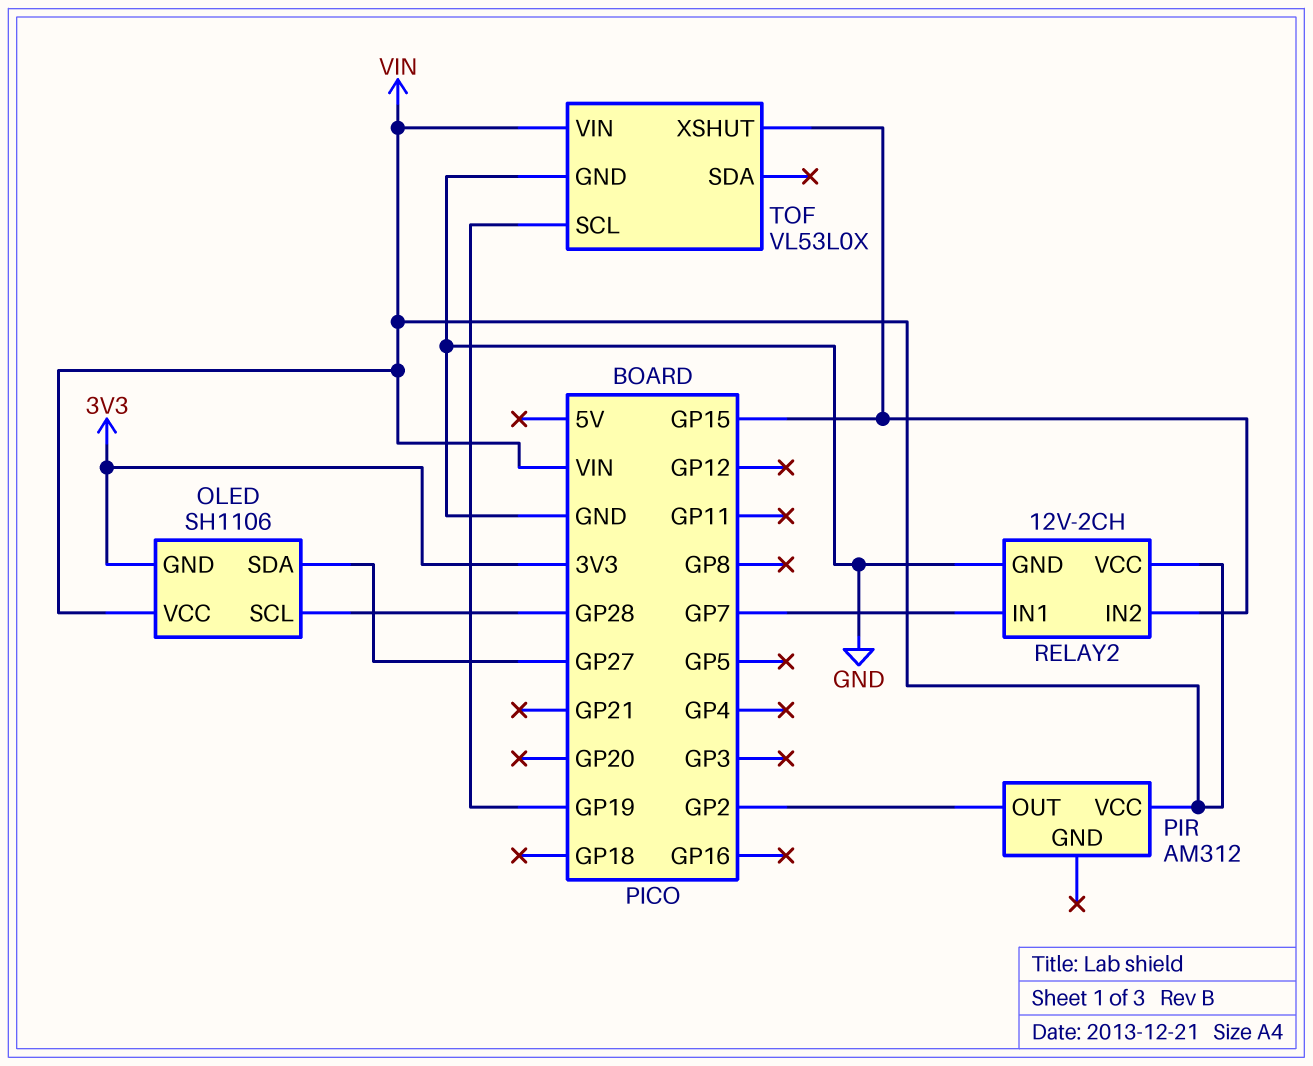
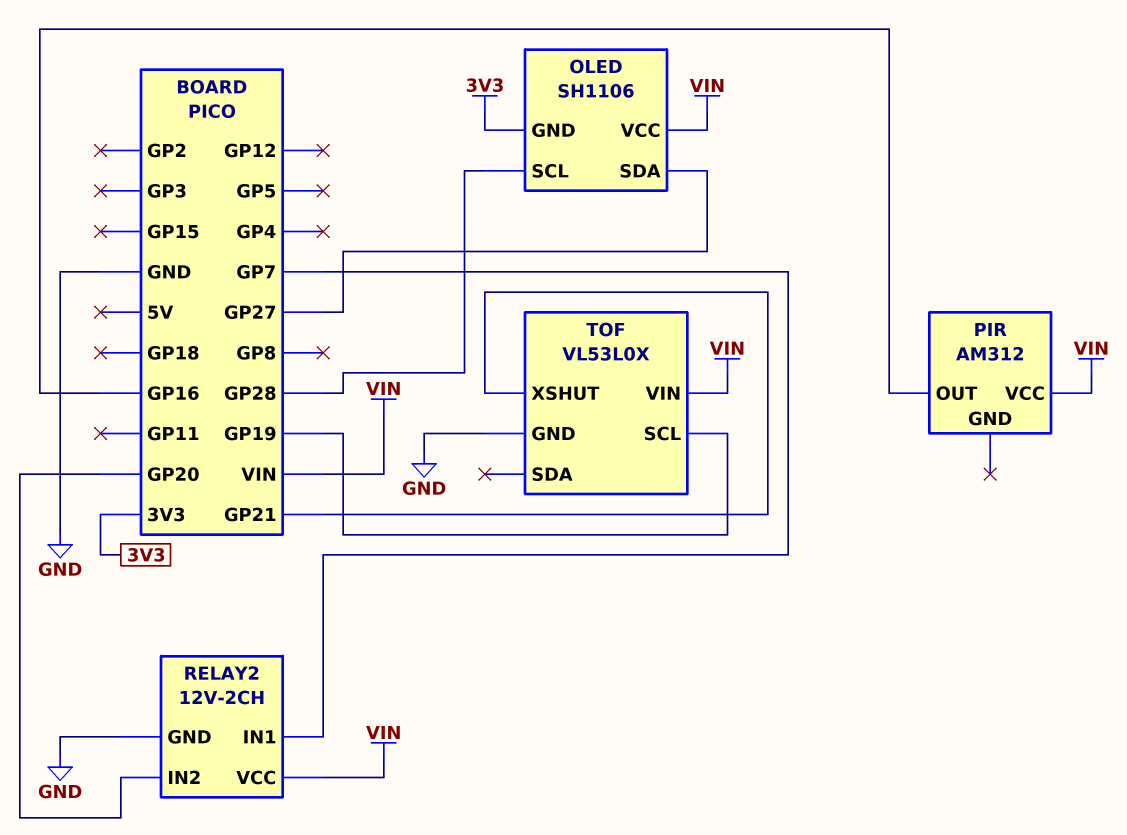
PIR pin OUT: GP2 -> GP16
RELAY2 pin IN2: GP15 -> GP20
TOF pin XSHUT: GP15 -> GP21

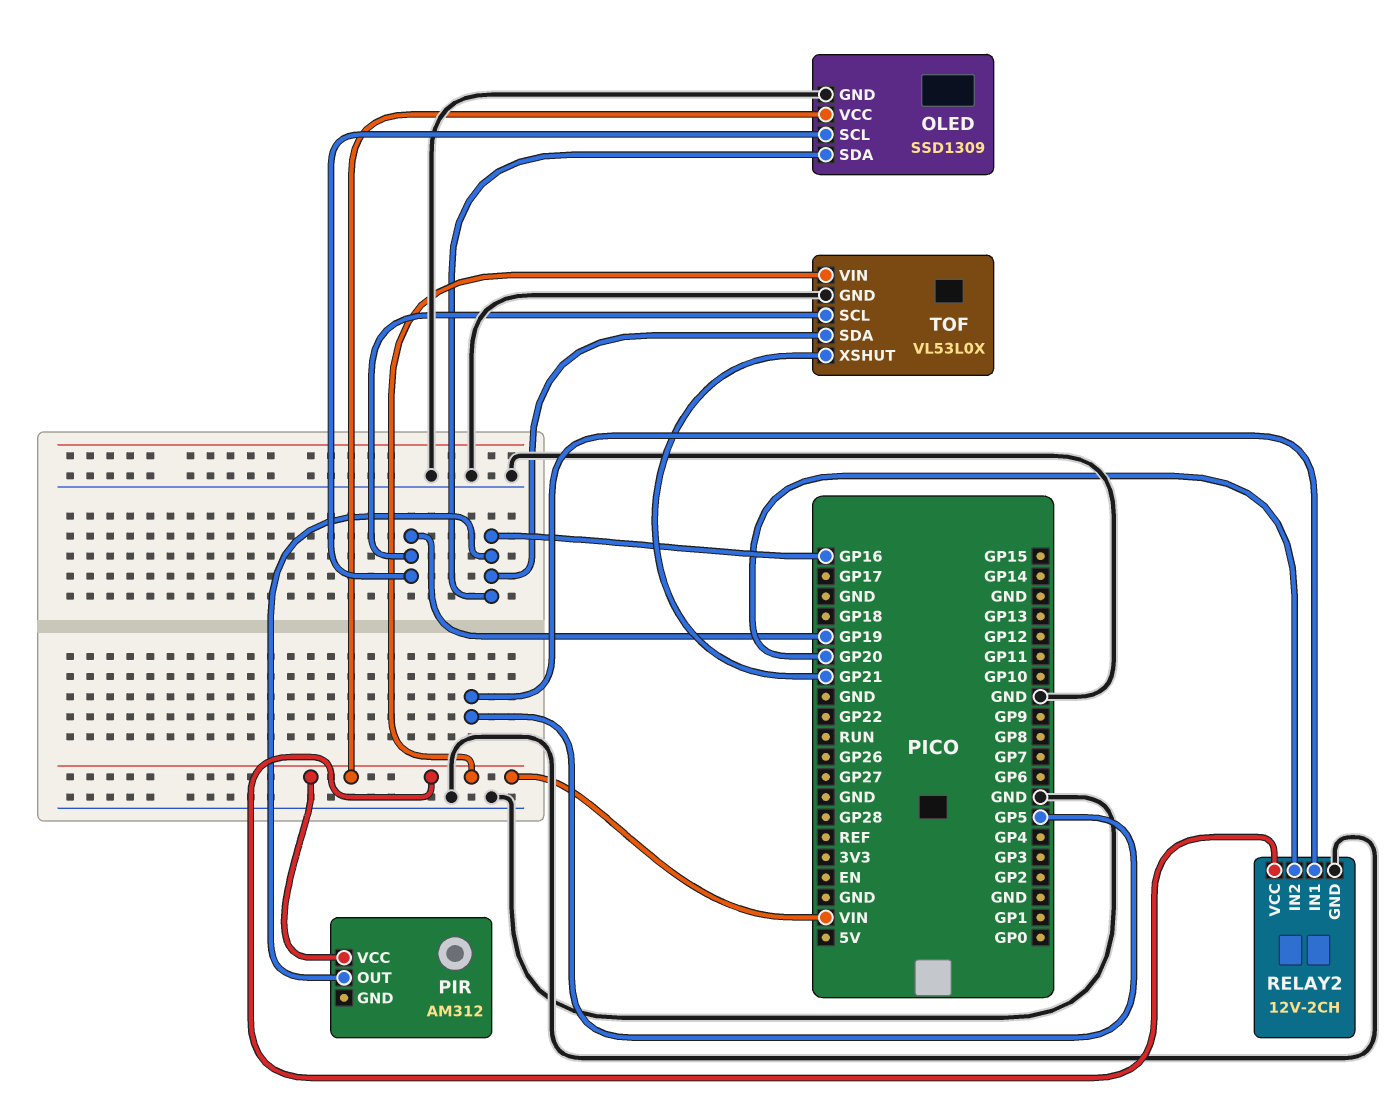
OLED: SH1106 -> SSD1309
OLED pin GND: 3V3 -> GND
OLED pin SCL: GP28 -> GP19
OLED pin SDA: GP27 -> GP16
RELAY2 pin IN1: GP7 -> GP5
TOF pin SDA: none -> GP16

